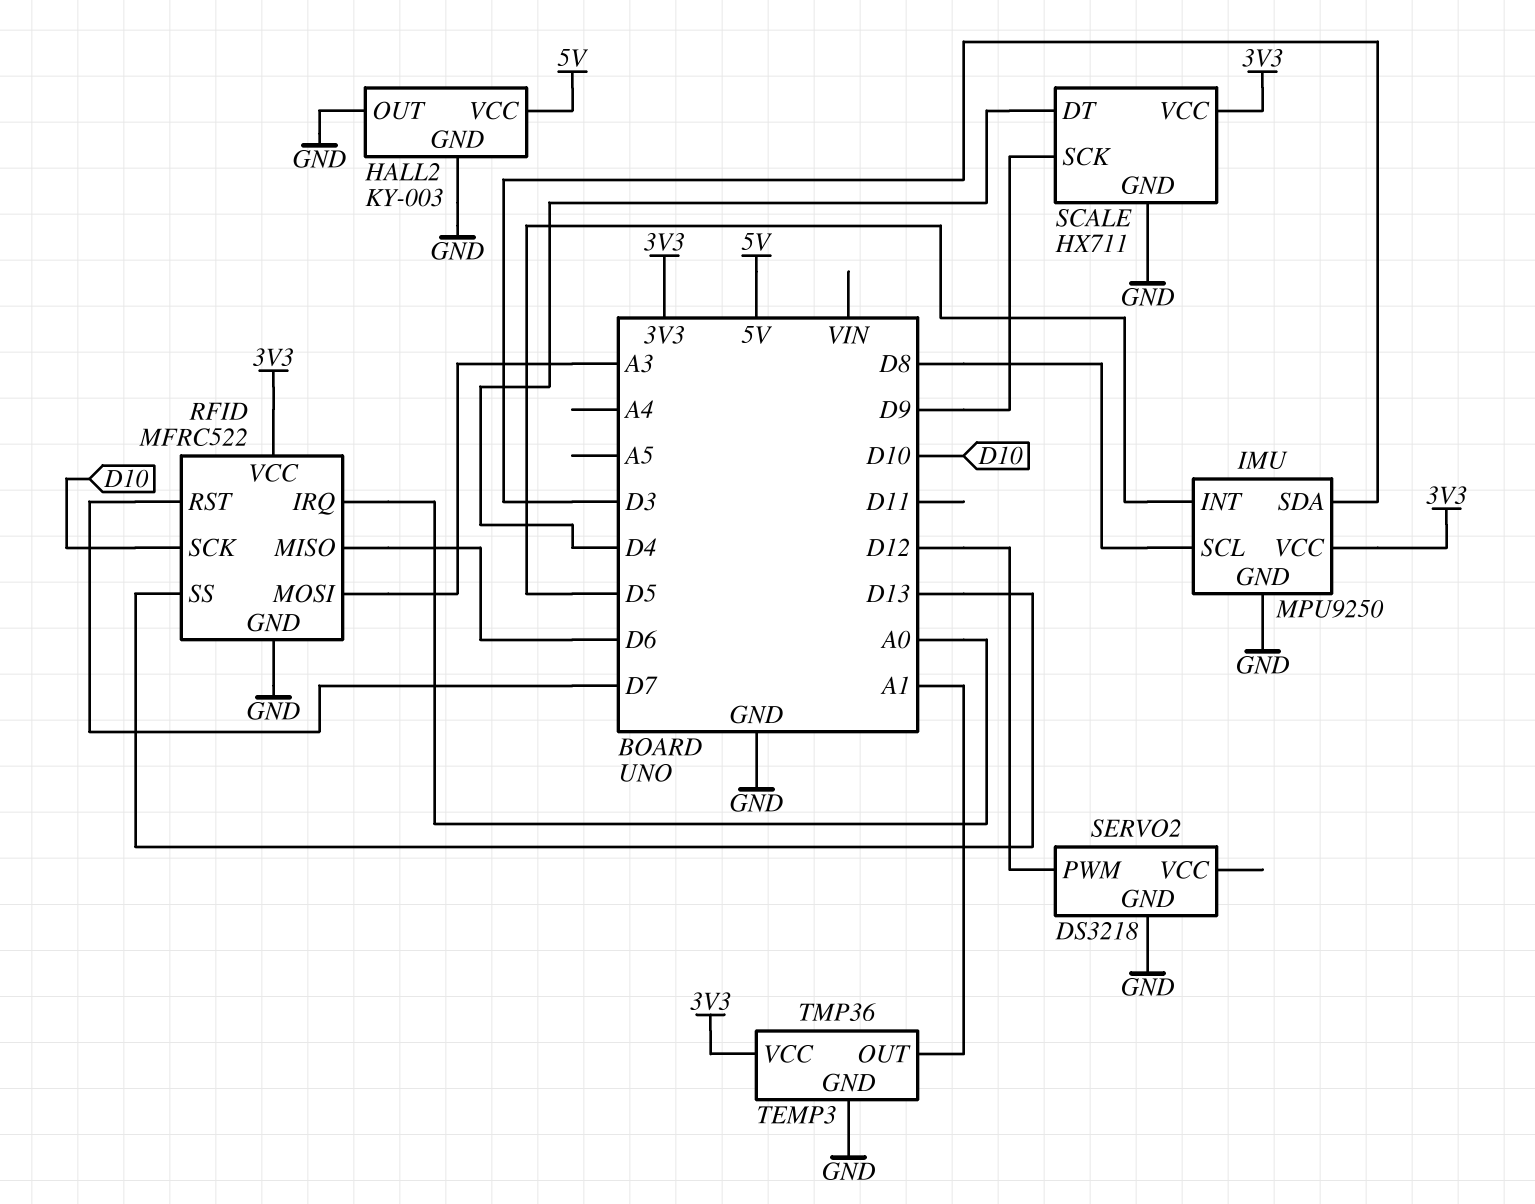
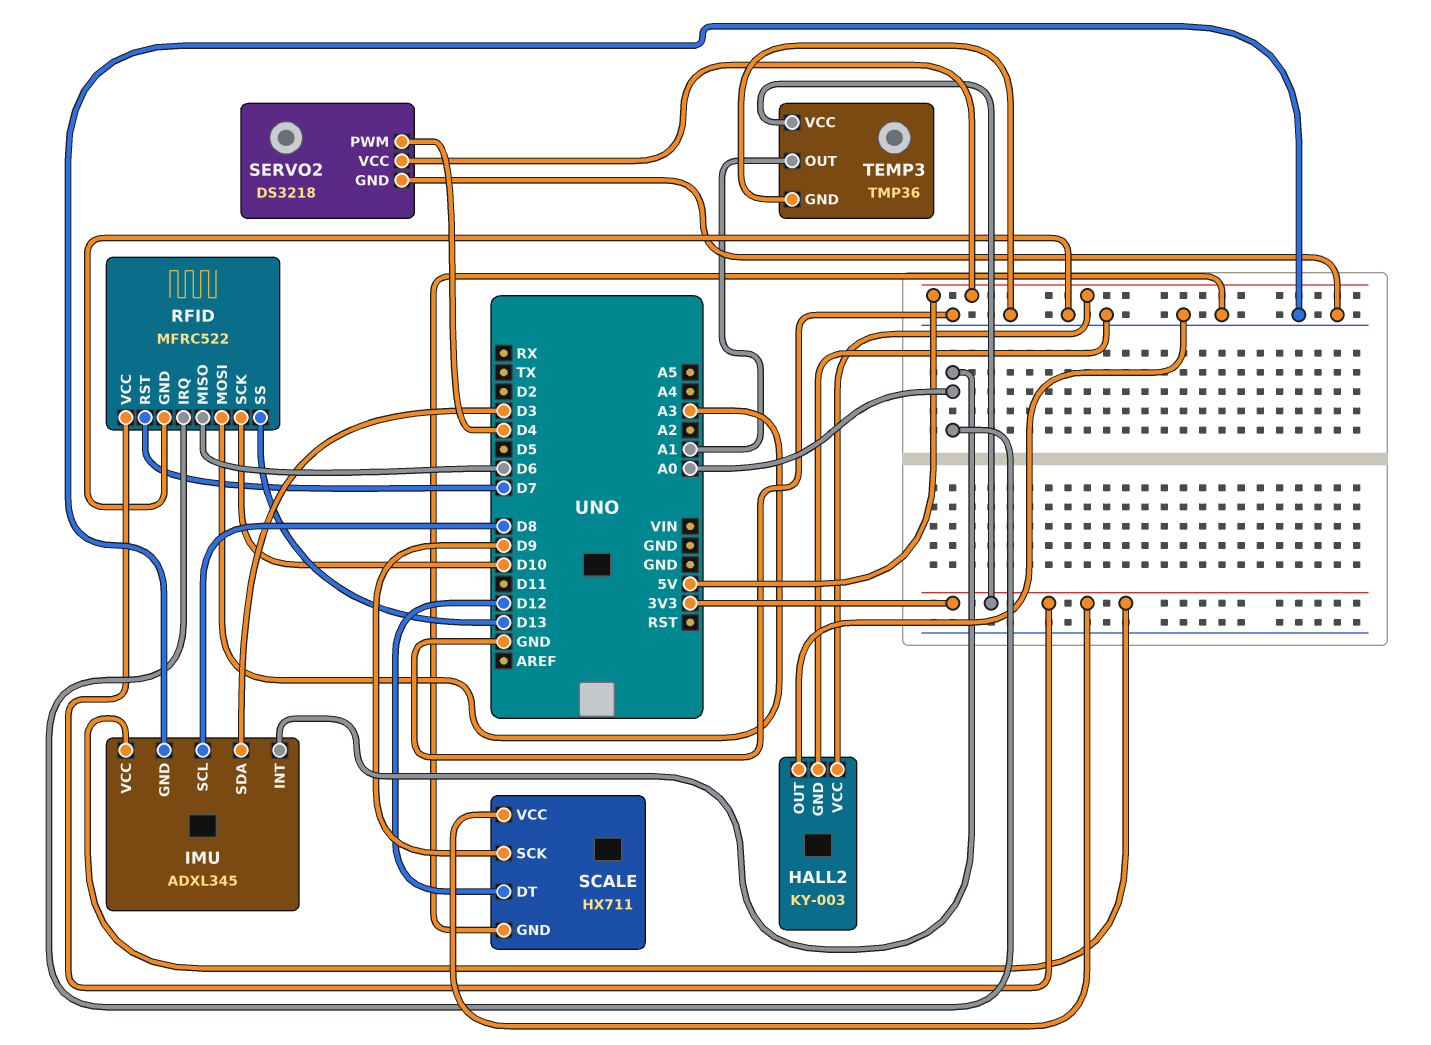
IMU: MPU9250 -> ADXL345
IMU pin INT: D5 -> A0
SCALE pin DT: D4 -> D12
SERVO2 pin PWM: D12 -> D4
SERVO2 pin VCC: none -> 5V

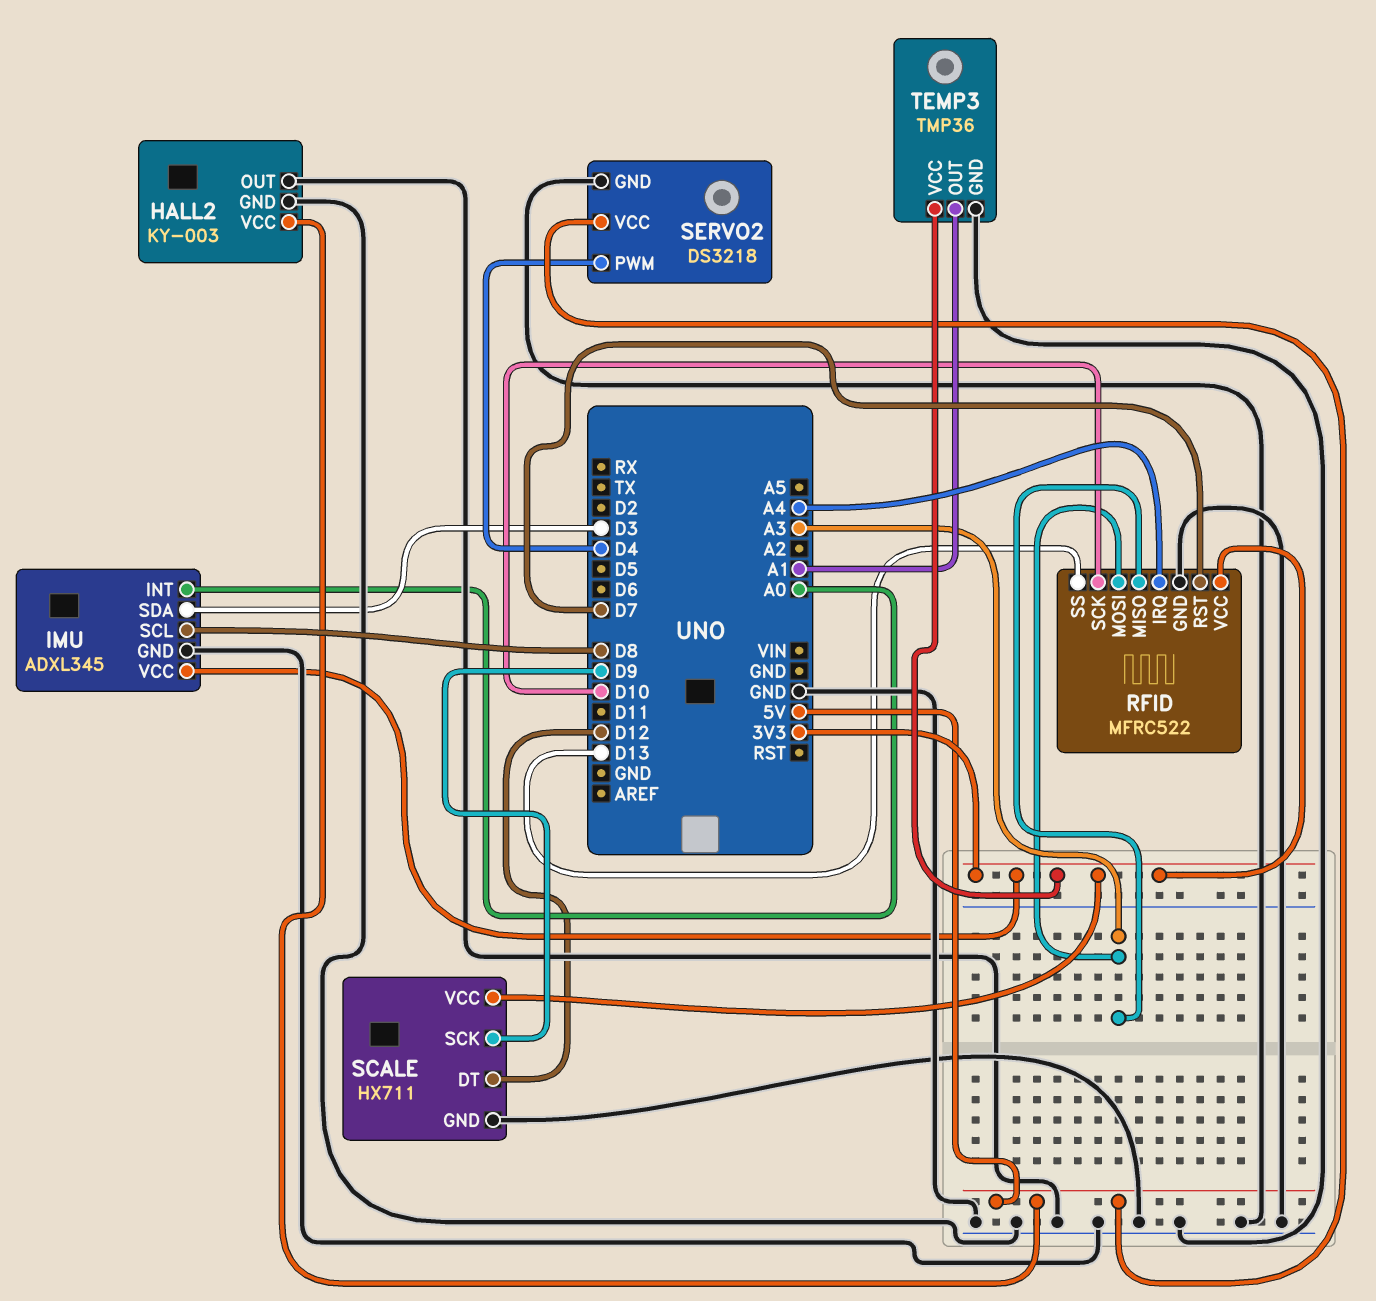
RFID pin IRQ: A0 -> A4
RFID pin MISO: D6 -> A3

